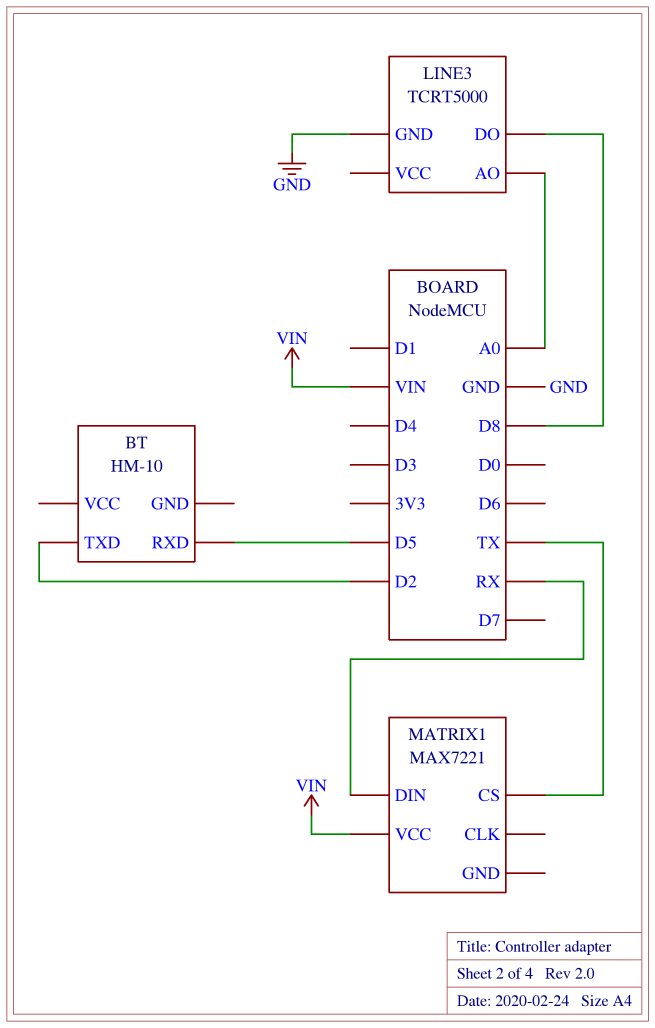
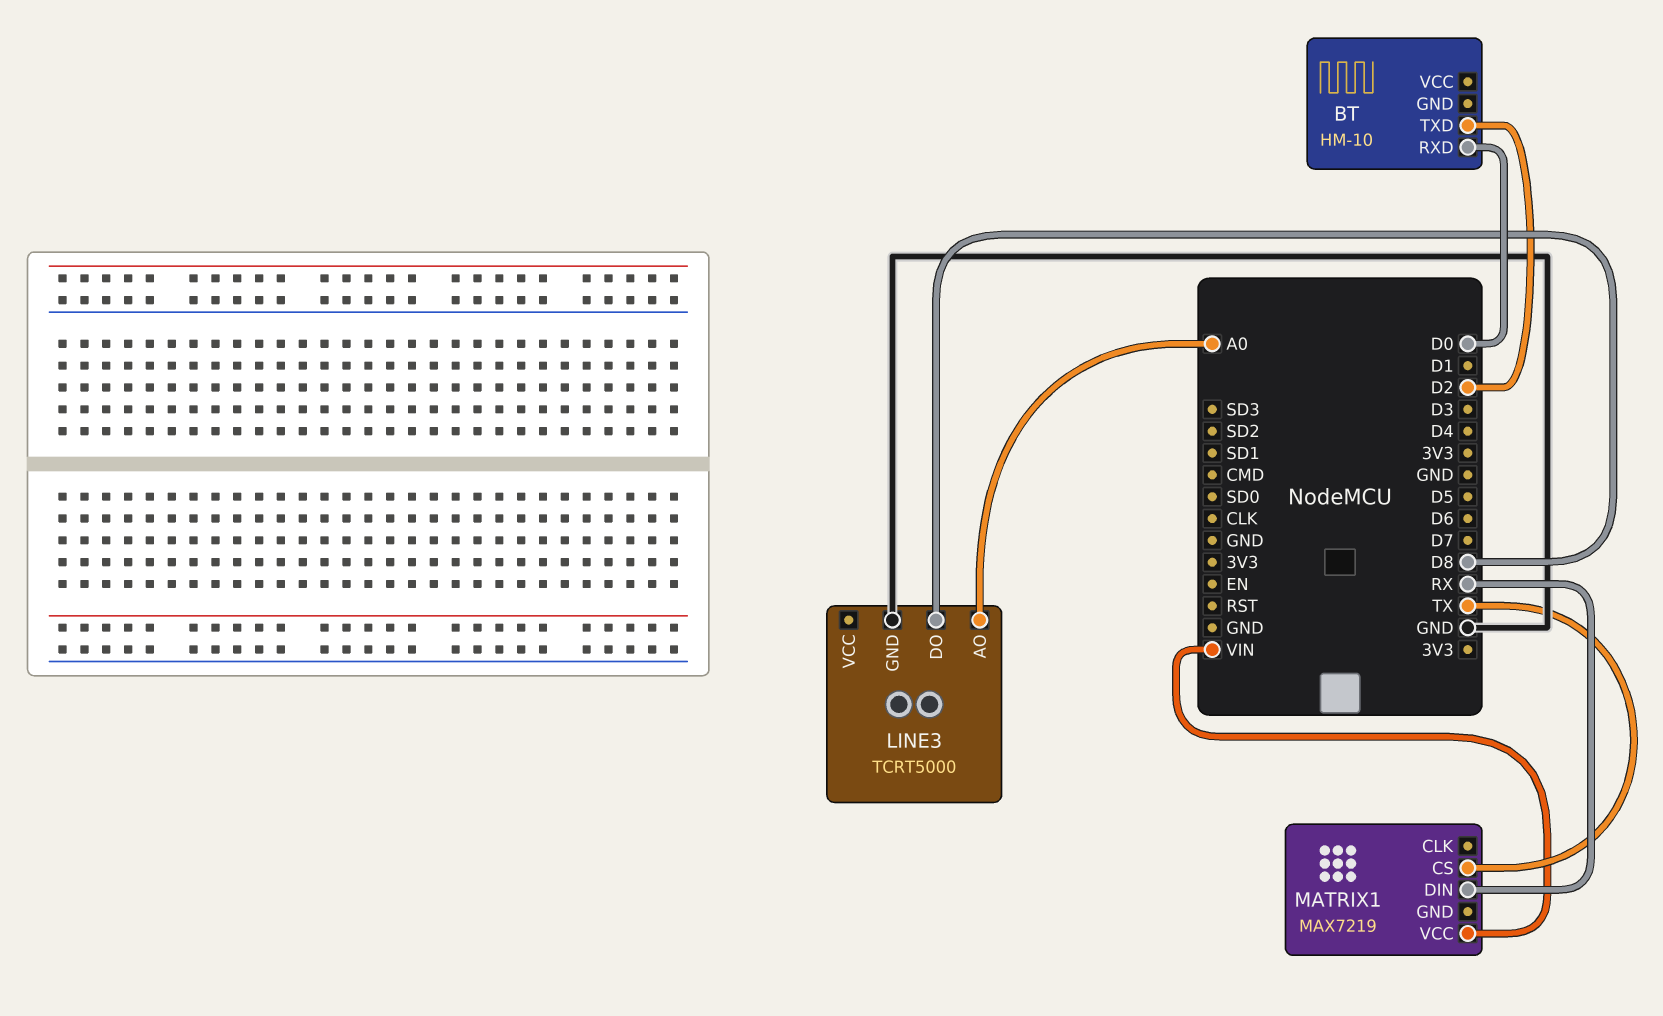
BT pin RXD: D5 -> D0
MATRIX1: MAX7221 -> MAX7219

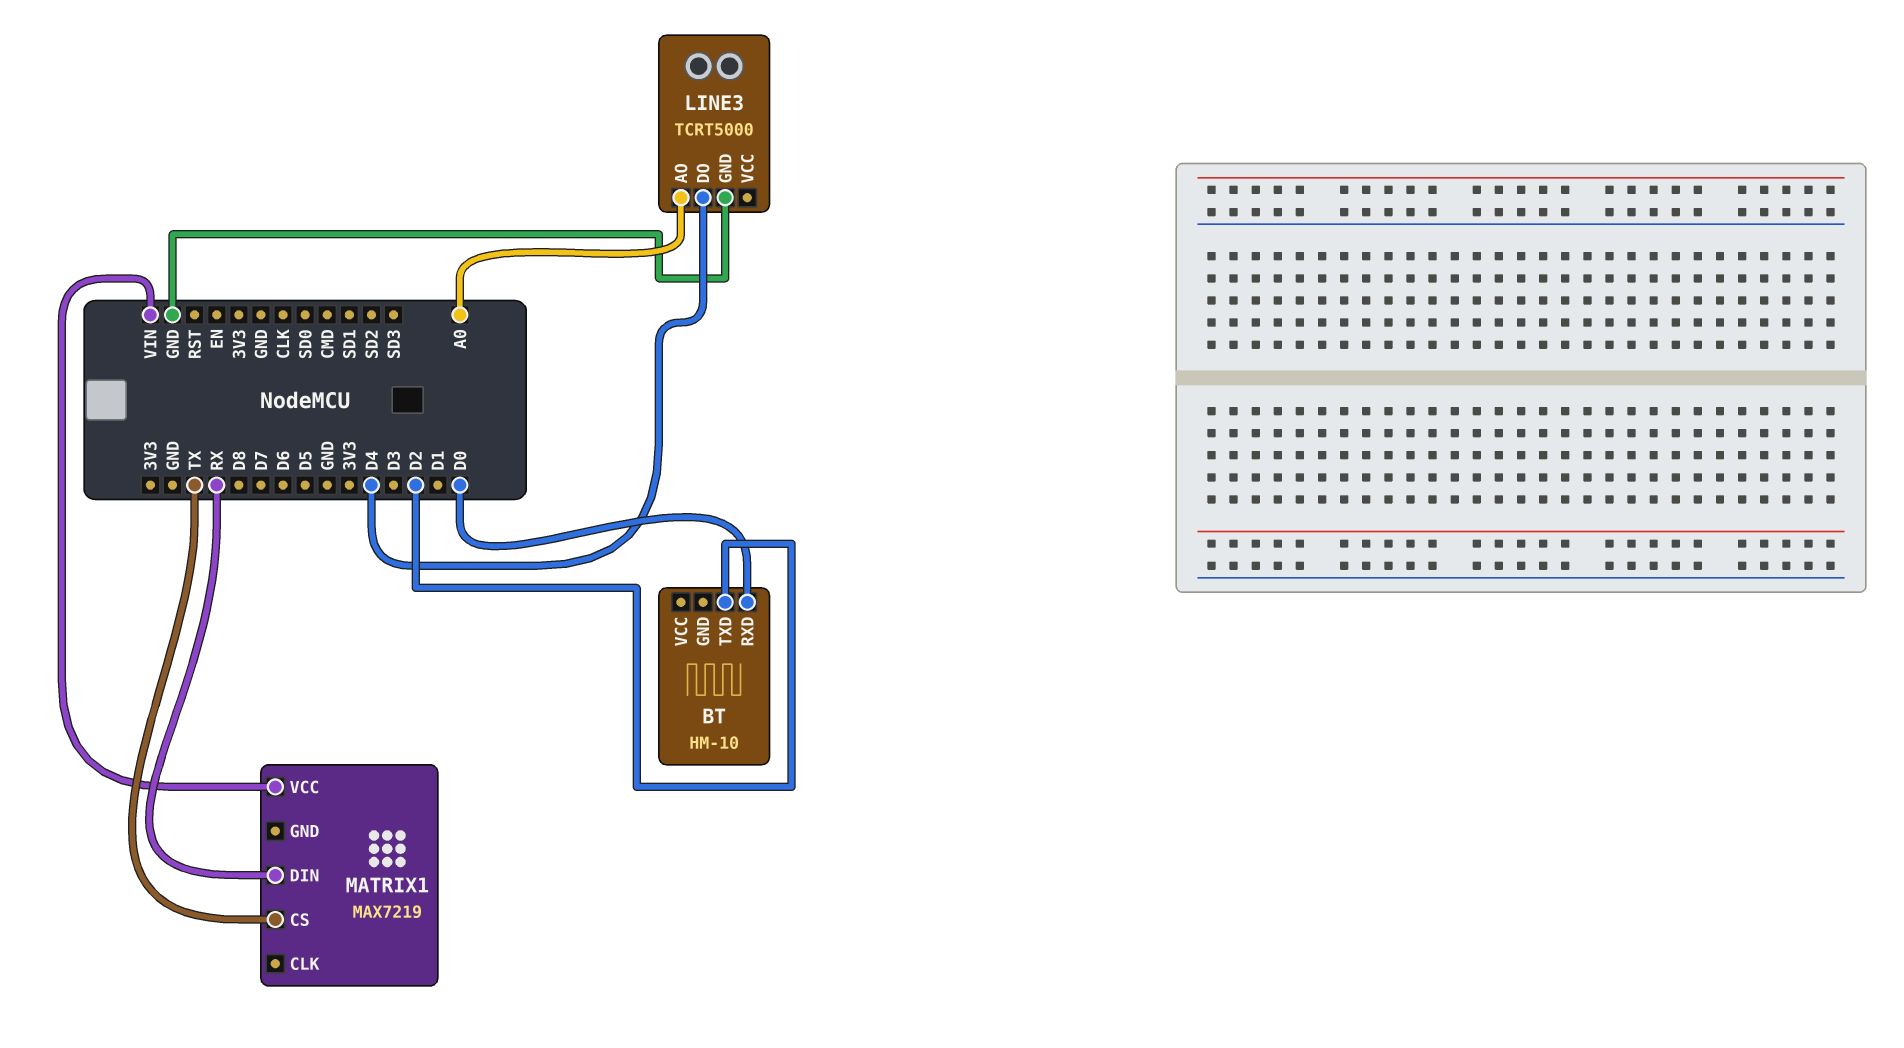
LINE3 pin DO: D8 -> D4

